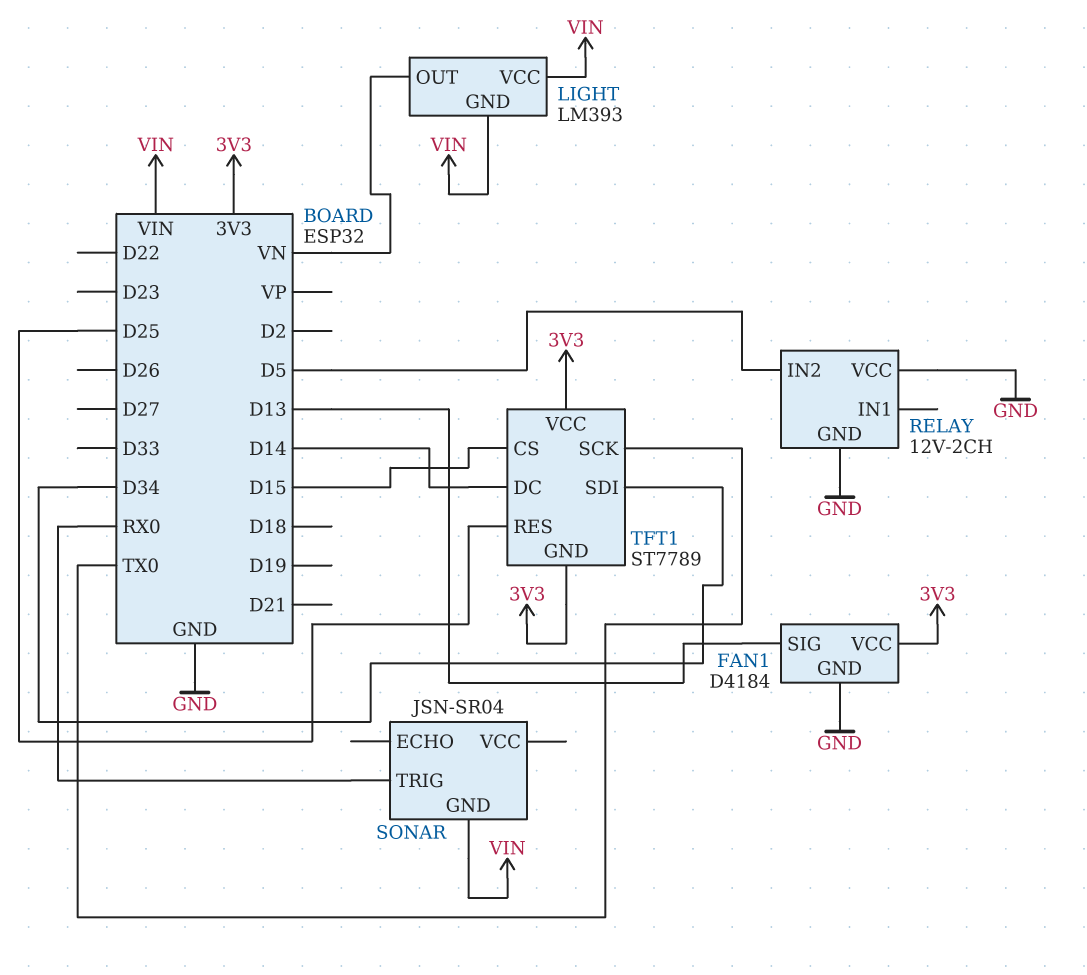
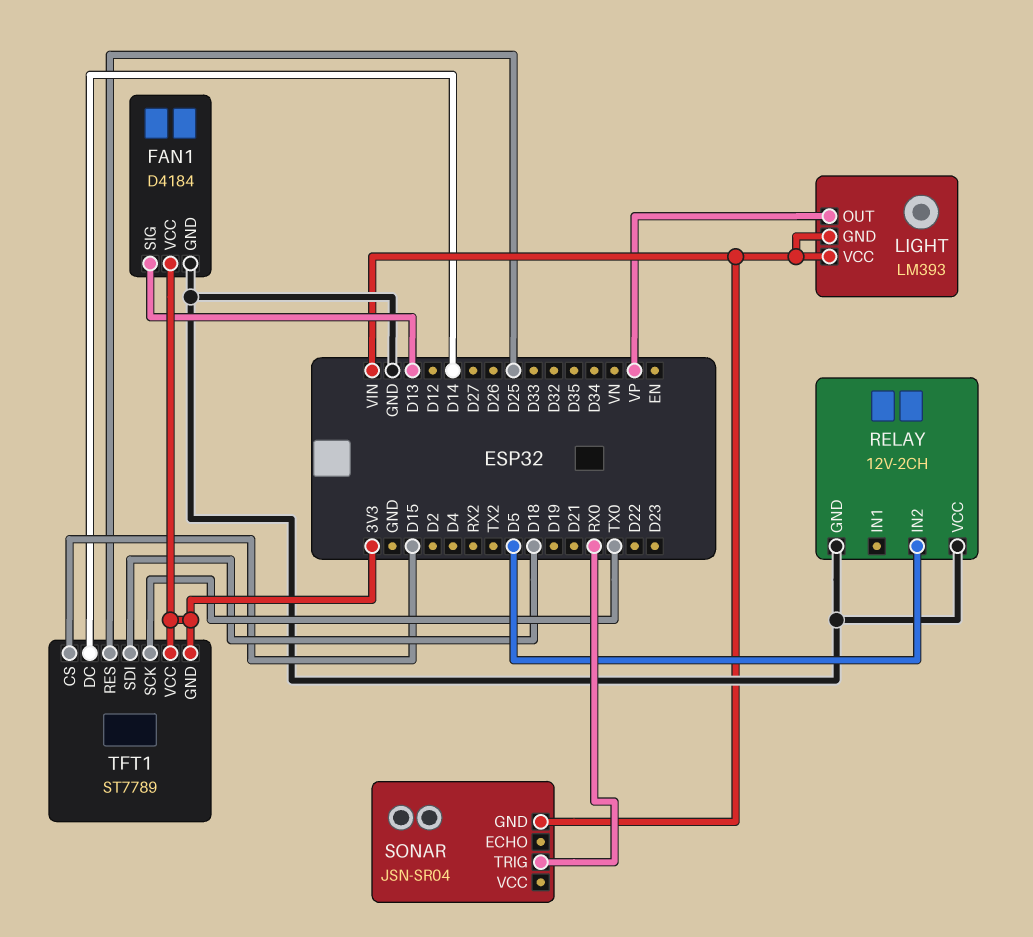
LIGHT pin OUT: VN -> VP
TFT1 pin SDI: D34 -> D18

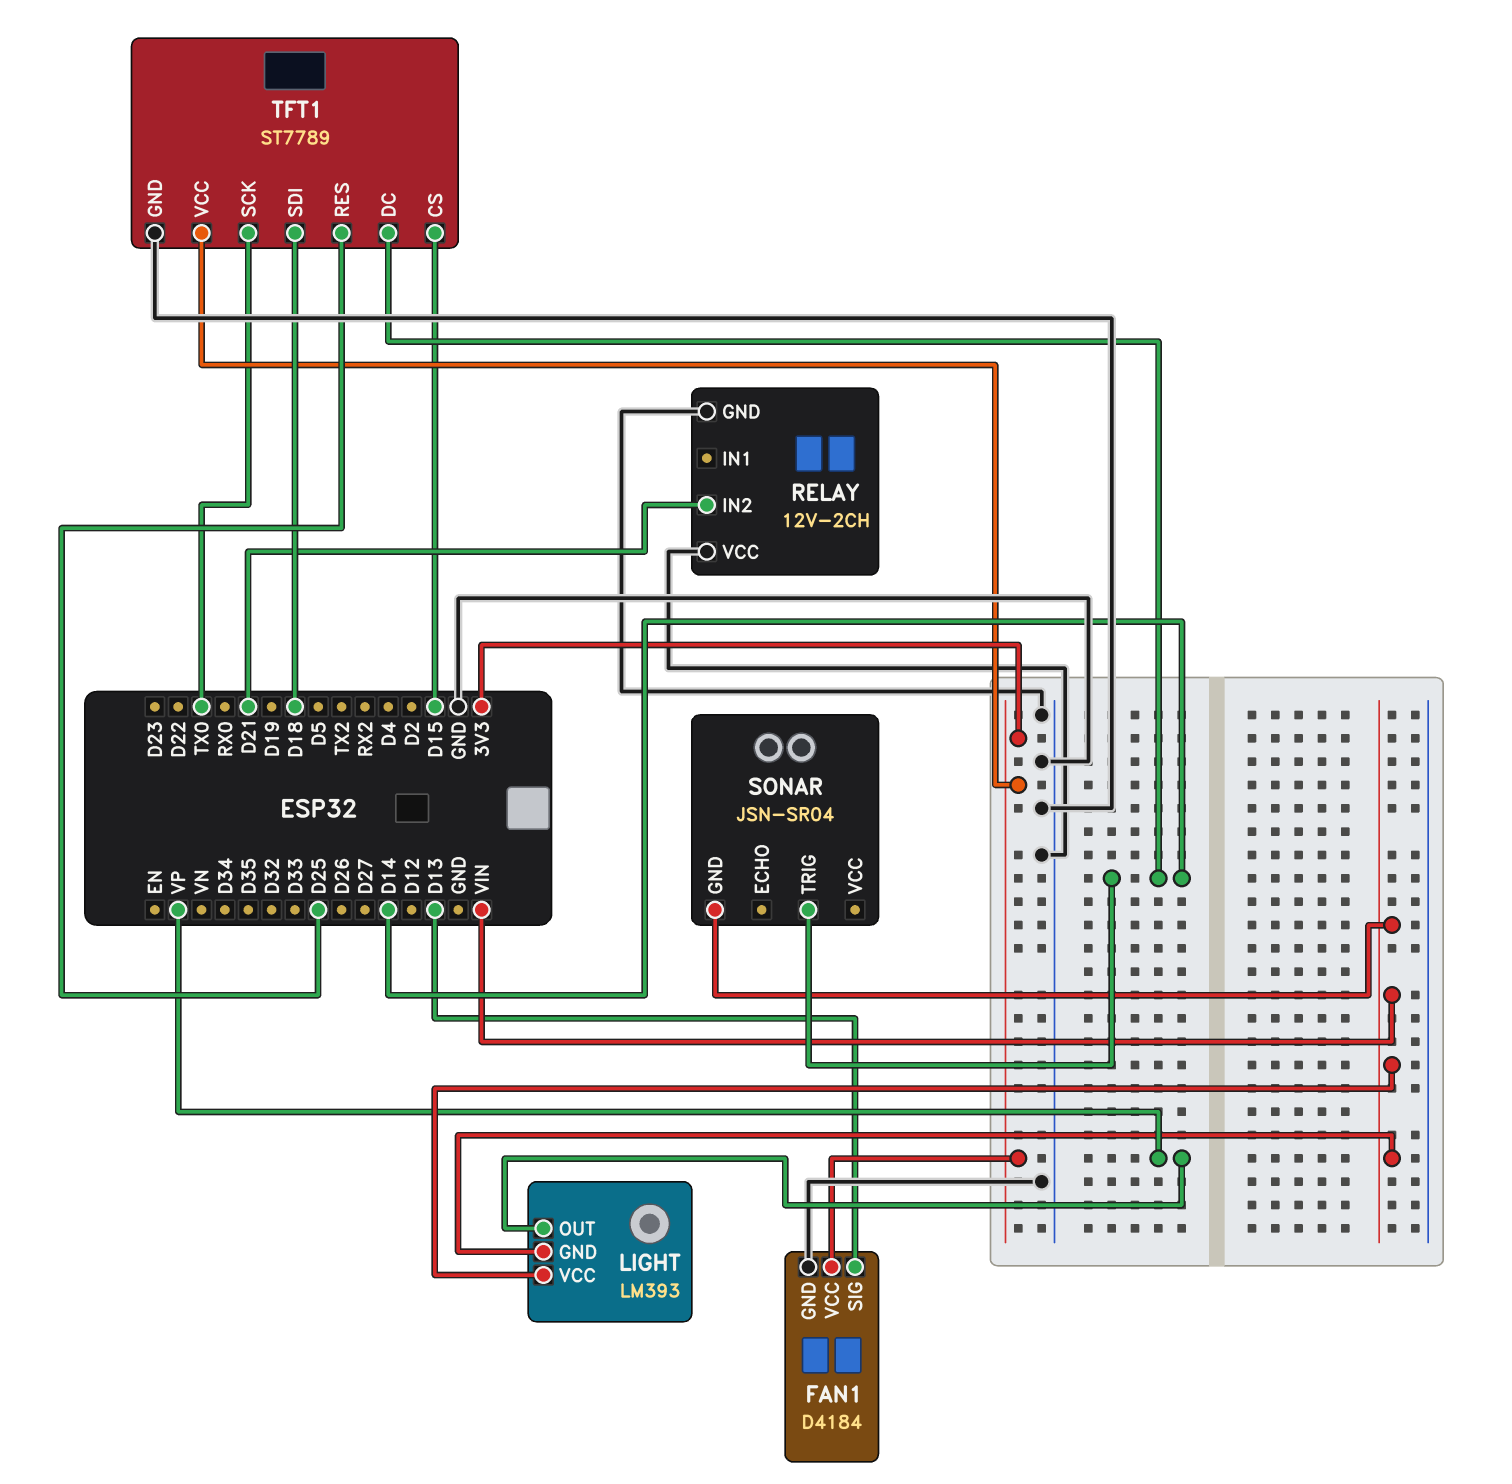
RELAY pin IN2: D5 -> D21
SONAR pin TRIG: RX0 -> D14
TFT1 pin GND: 3V3 -> GND

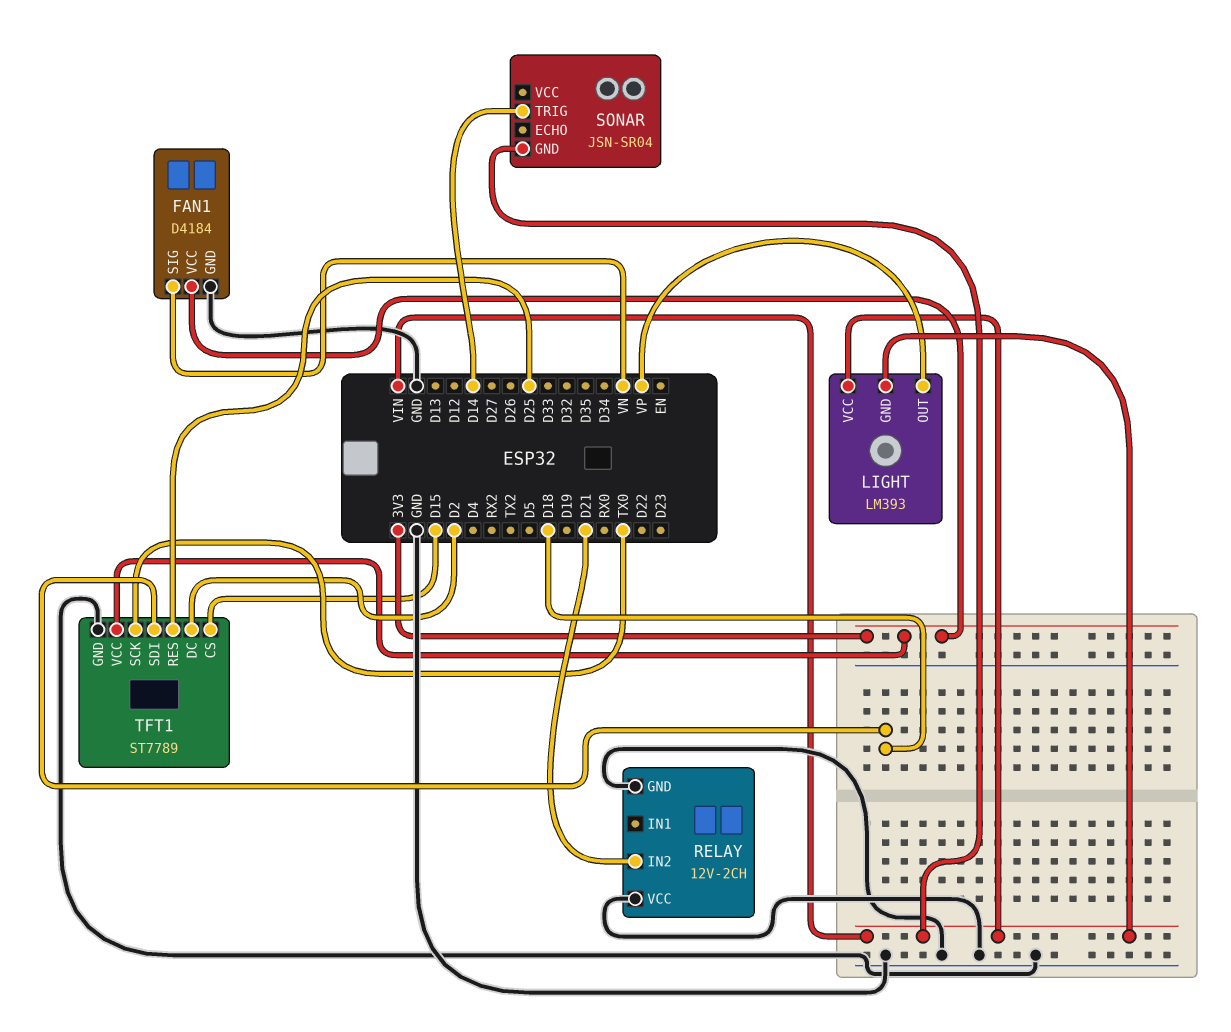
FAN1 pin SIG: D13 -> VN
TFT1 pin DC: D14 -> D2

